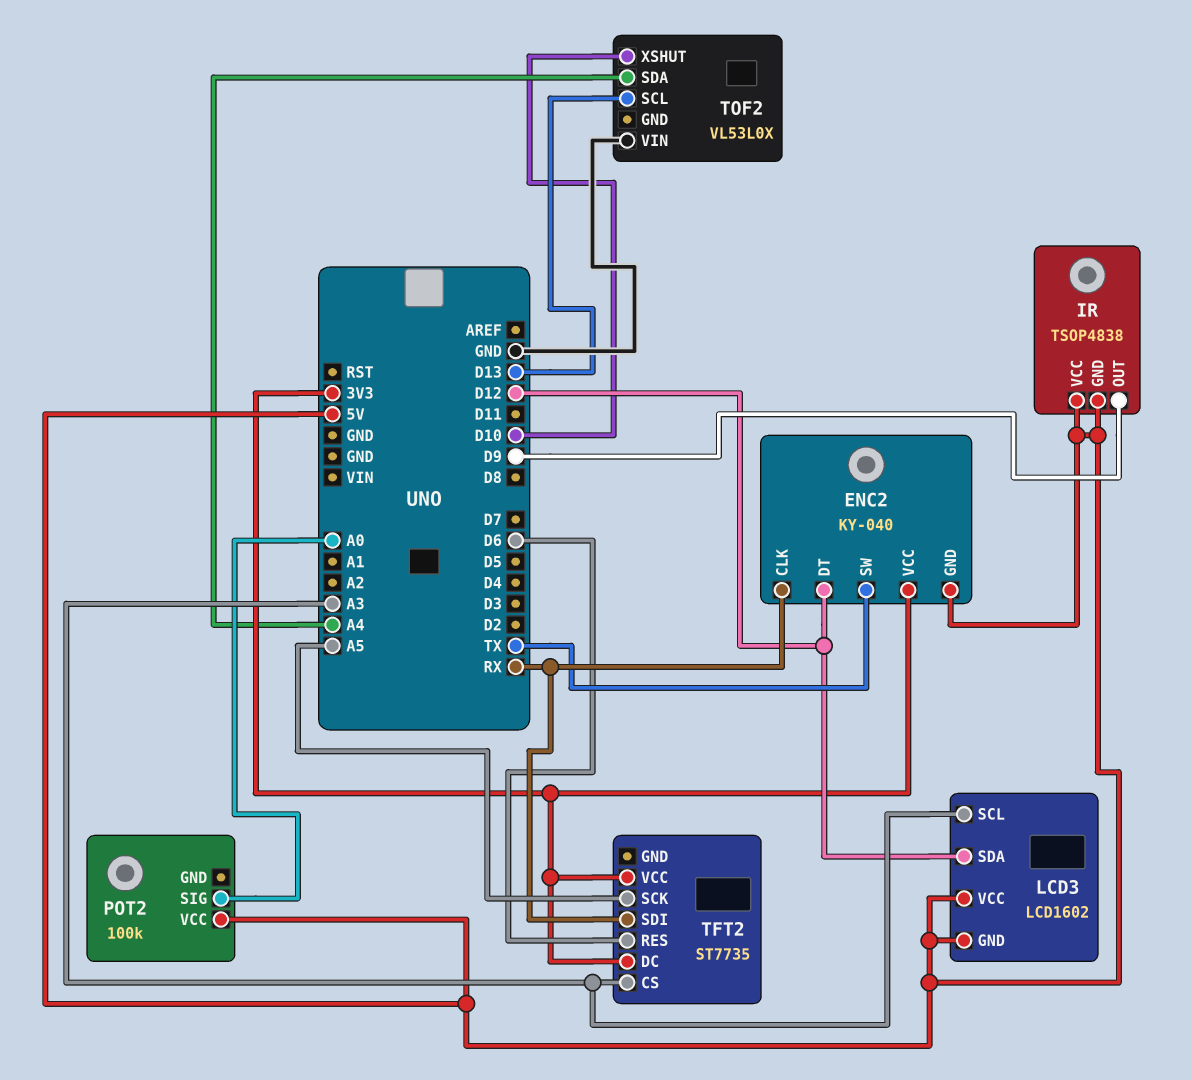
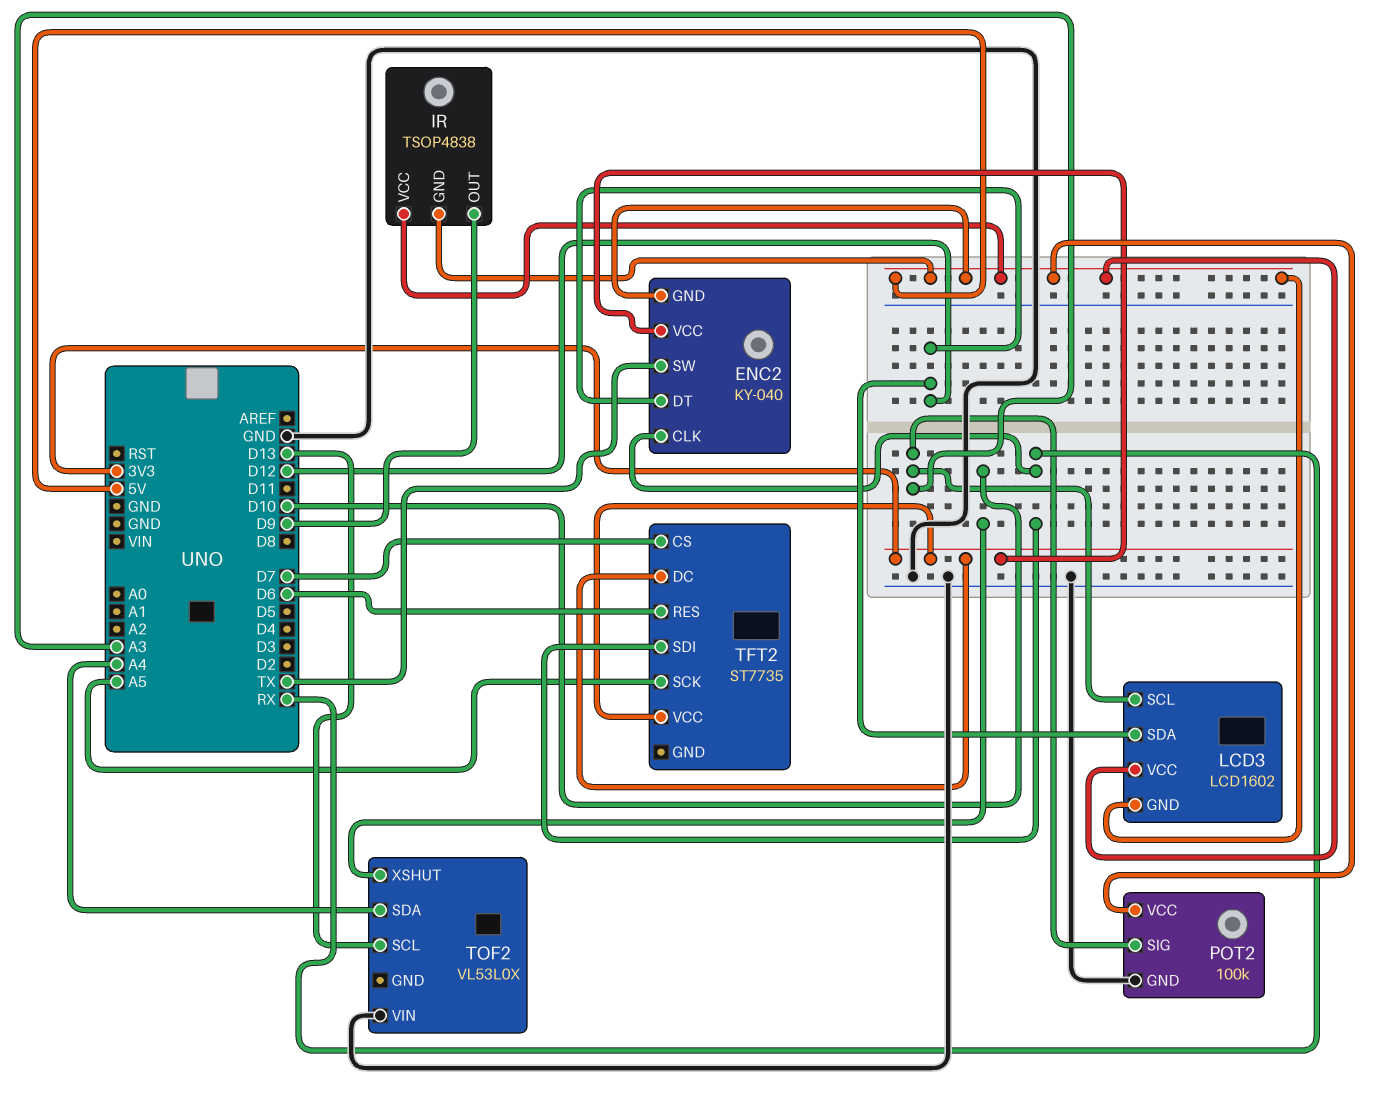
POT2 pin GND: none -> GND
POT2 pin SIG: A0 -> A3
TFT2 pin CS: A3 -> D7

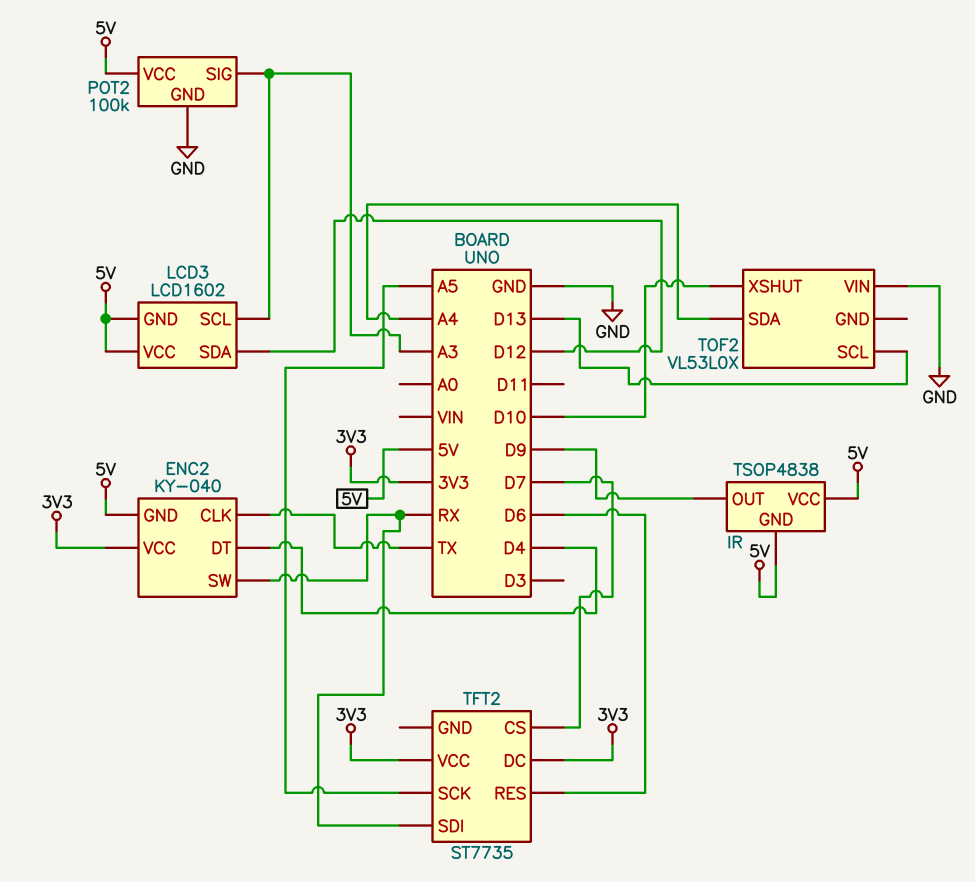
ENC2 pin CLK: RX -> TX
ENC2 pin DT: D12 -> D4
ENC2 pin SW: TX -> RX

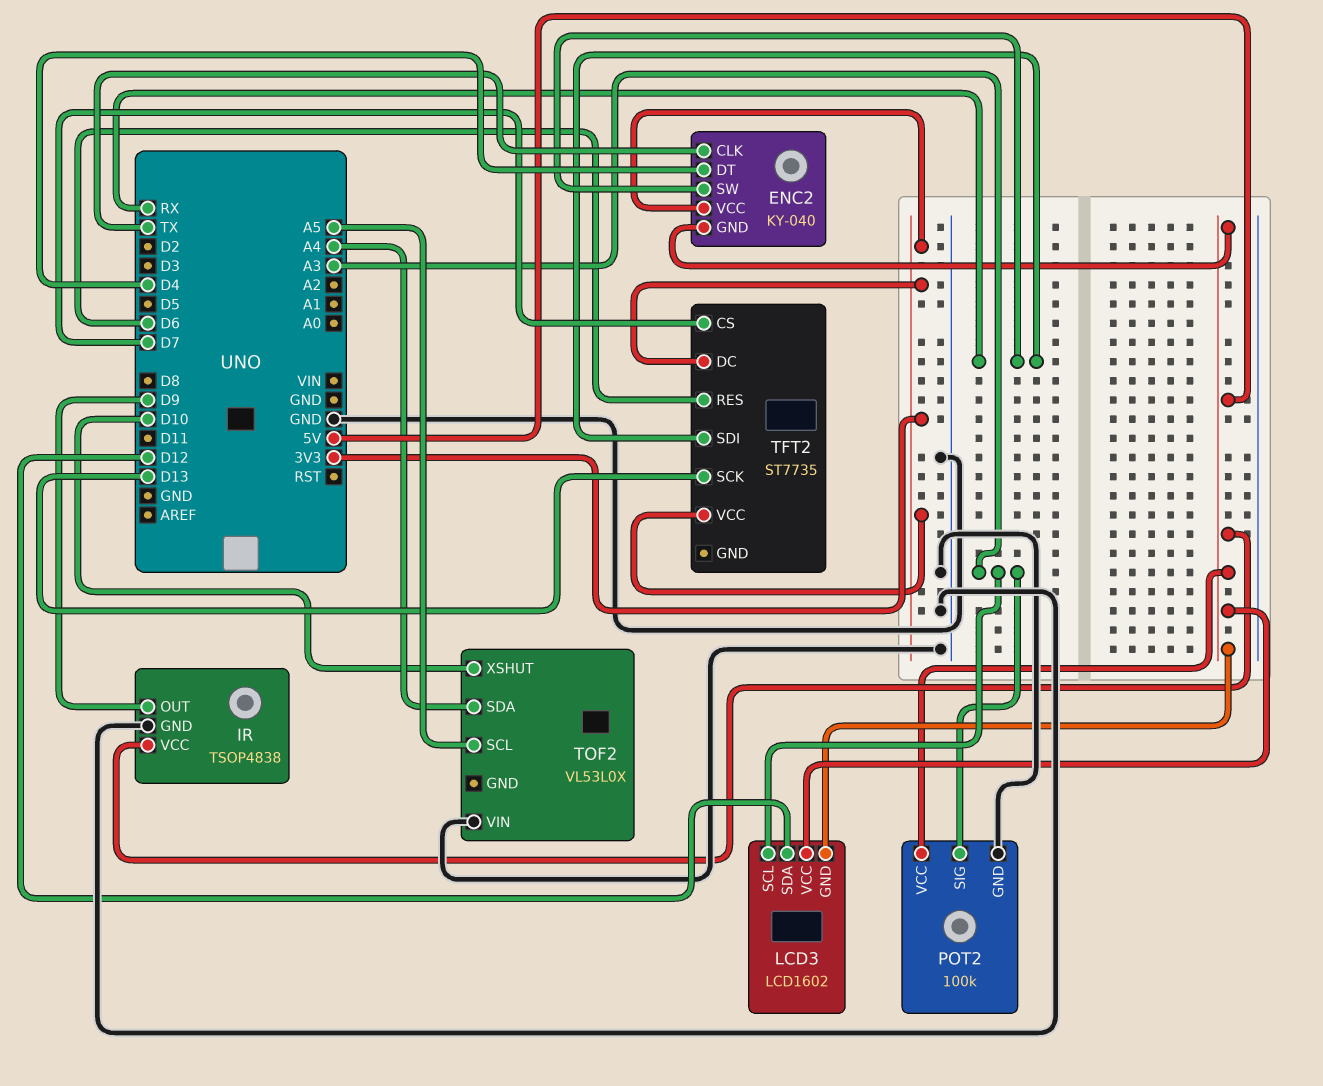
IR pin GND: 5V -> GND
TFT2 pin SCK: A5 -> D13
TOF2 pin SCL: D13 -> A5

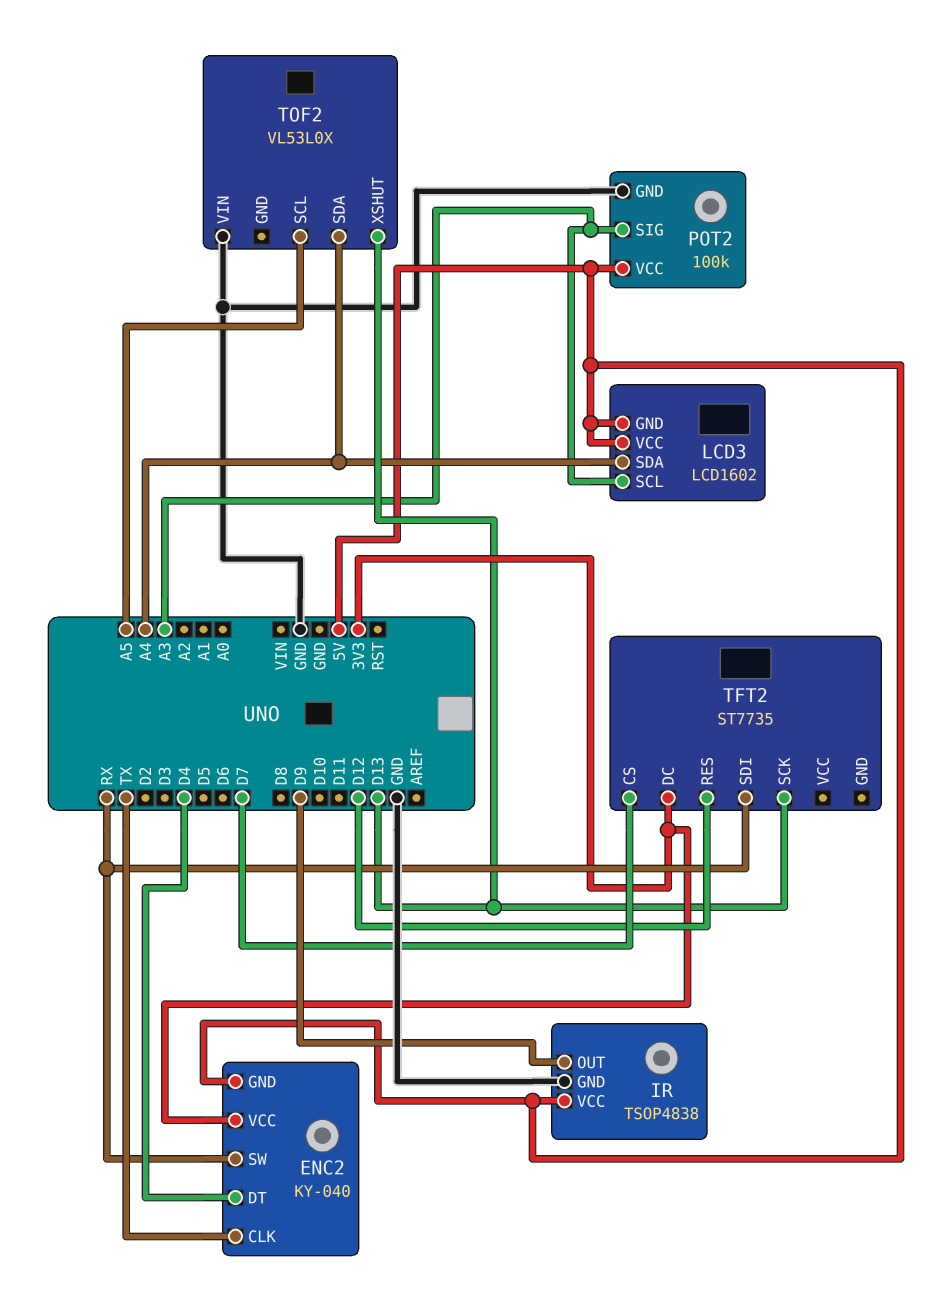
LCD3 pin SDA: D12 -> A4
TFT2 pin RES: D6 -> D12
TFT2 pin VCC: 3V3 -> none
TOF2 pin XSHUT: D10 -> D13

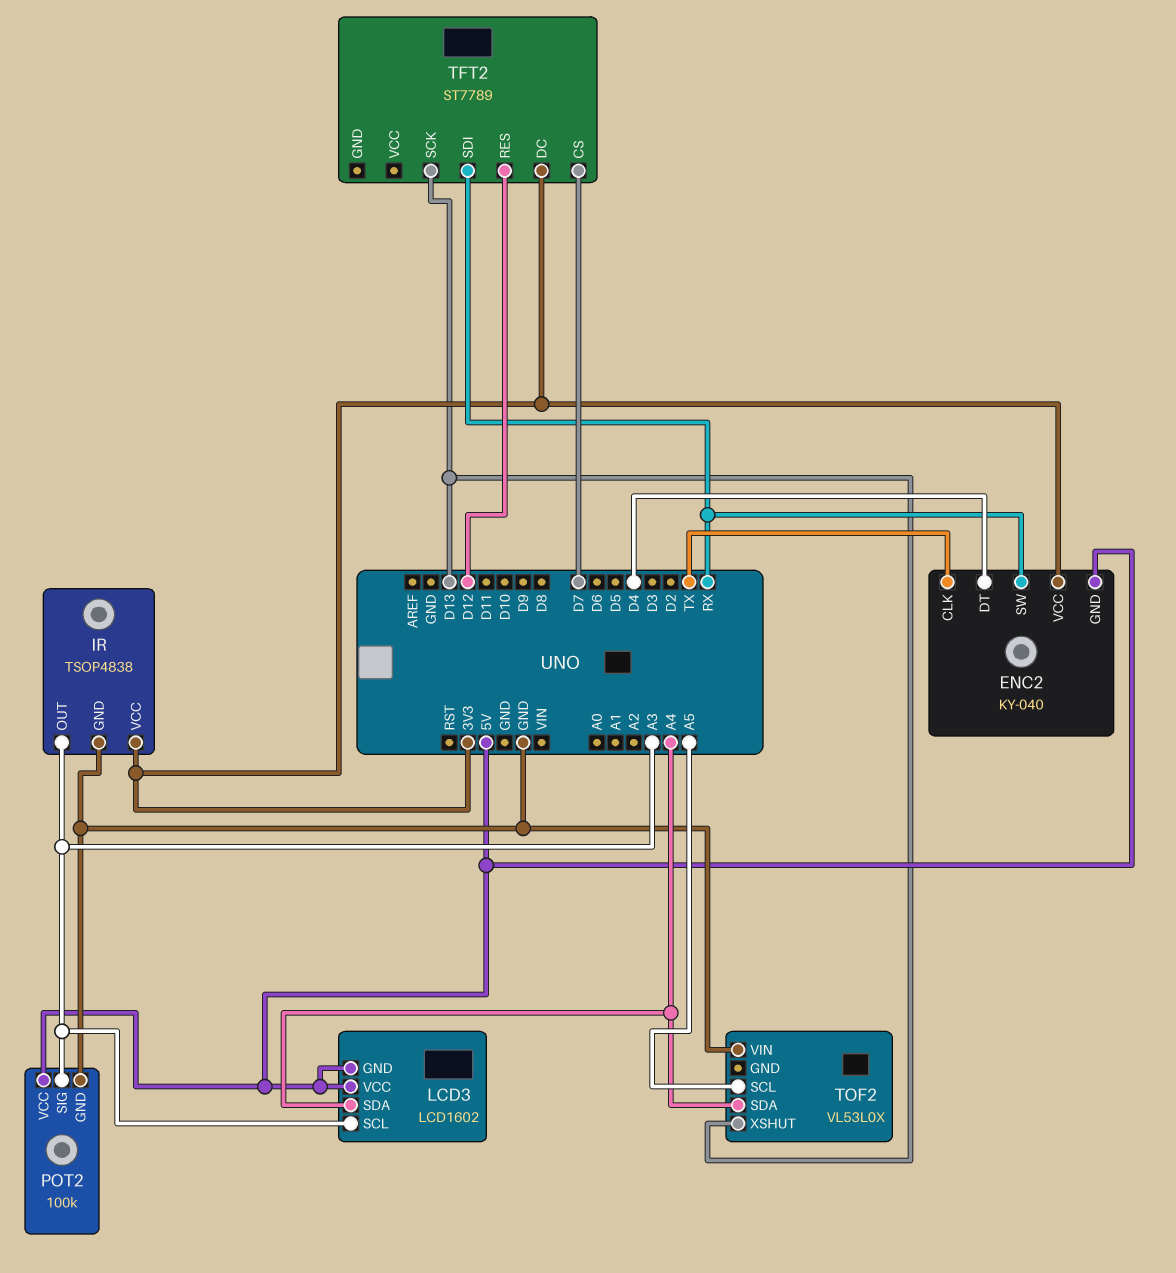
IR pin OUT: D9 -> A3
IR pin VCC: 5V -> 3V3
TFT2: ST7735 -> ST7789

